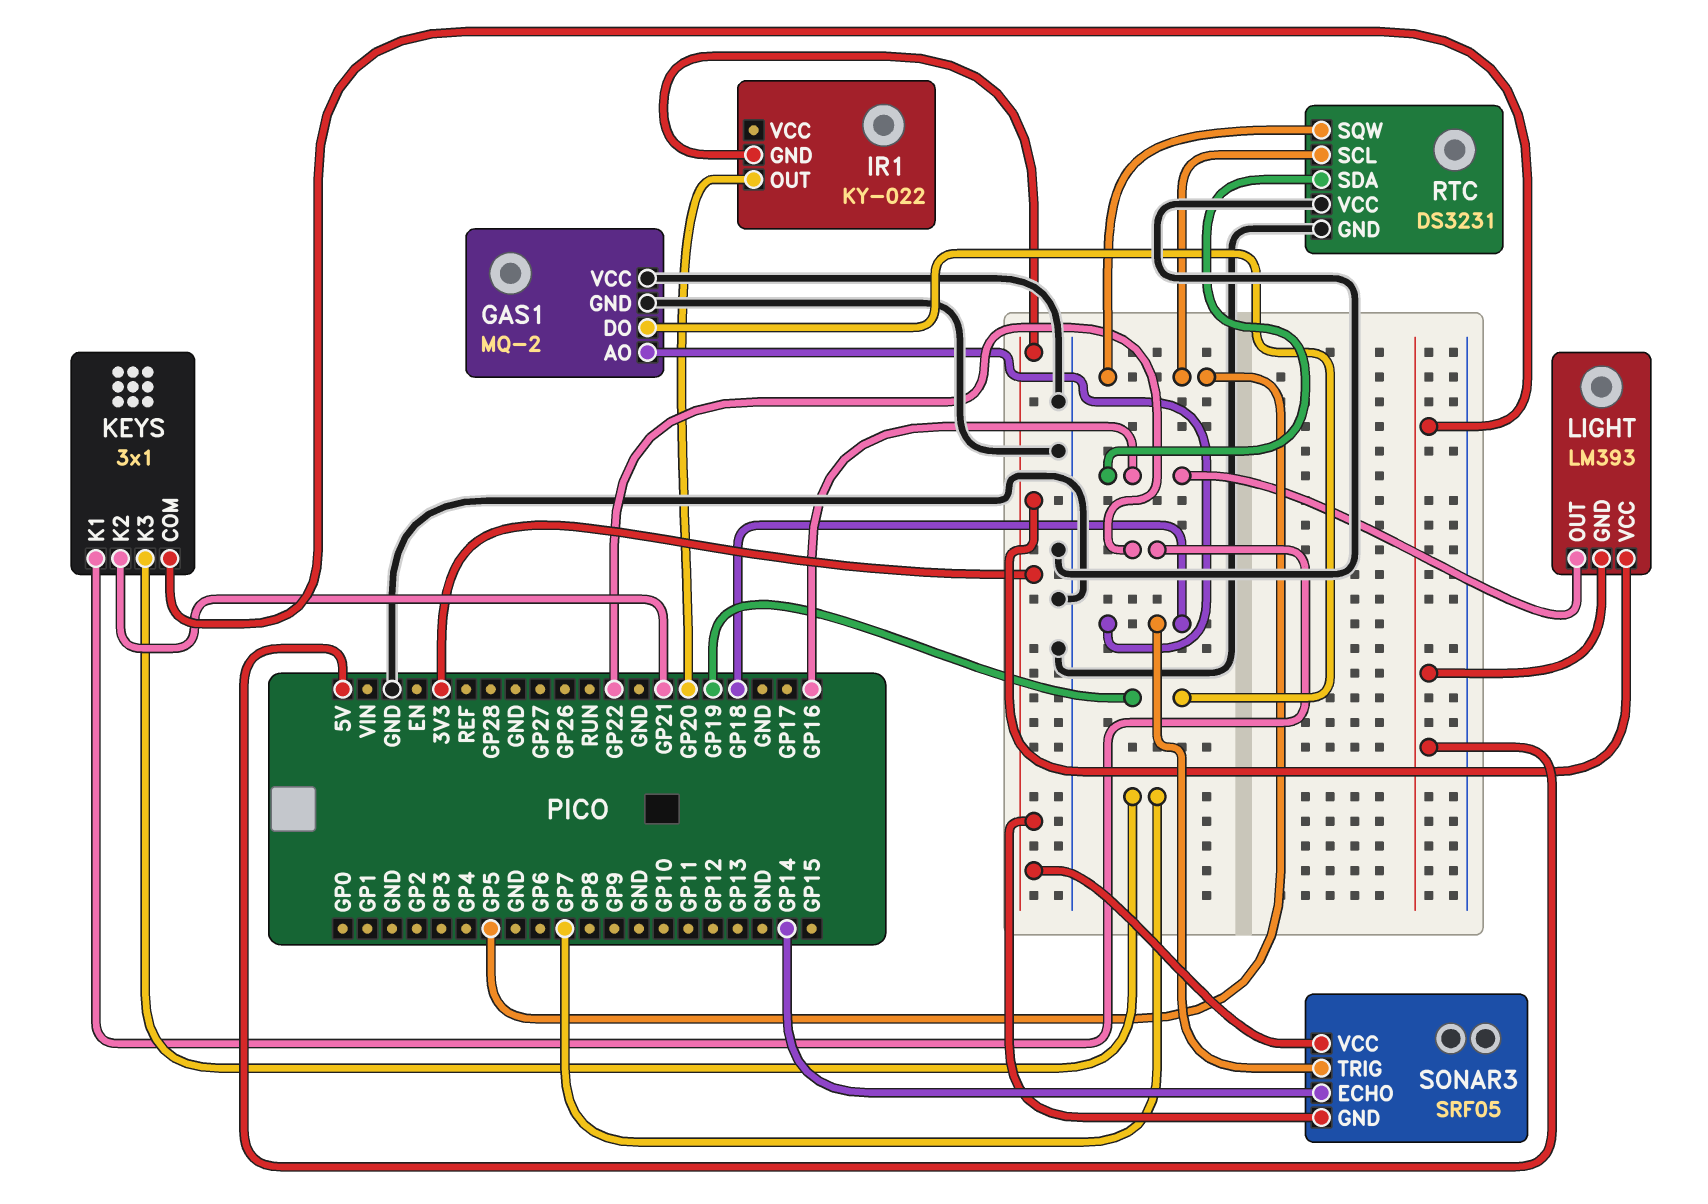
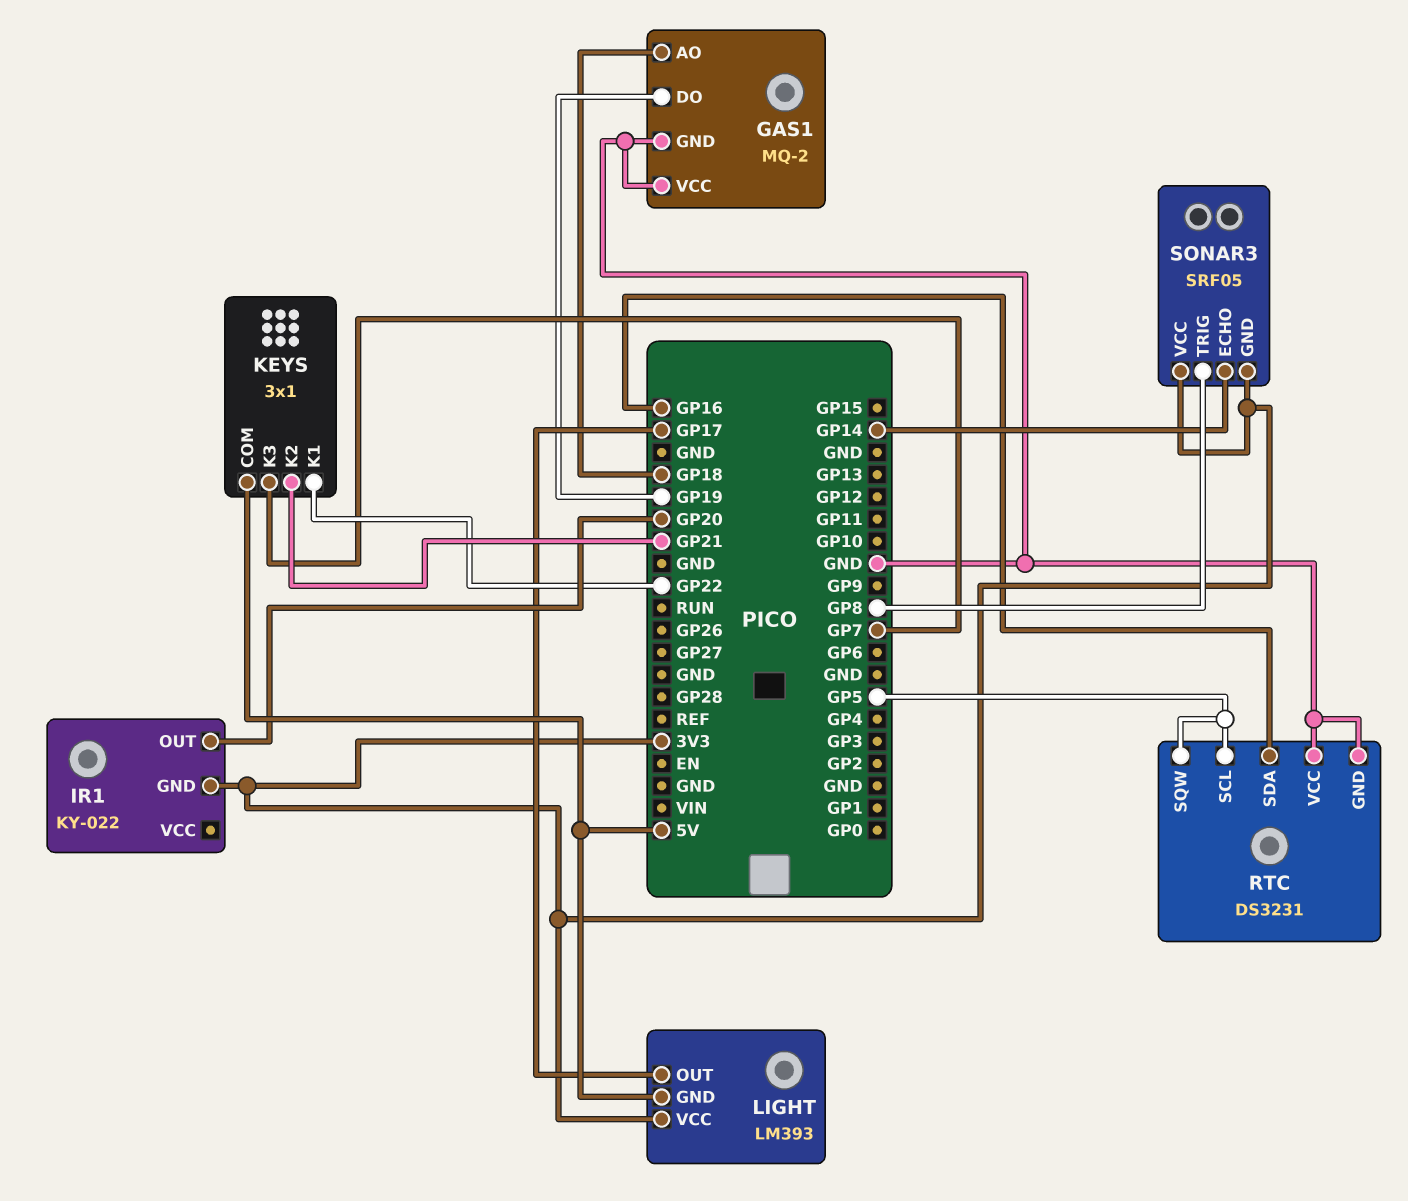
LIGHT pin OUT: GP16 -> GP17
SONAR3 pin TRIG: GP18 -> GP8

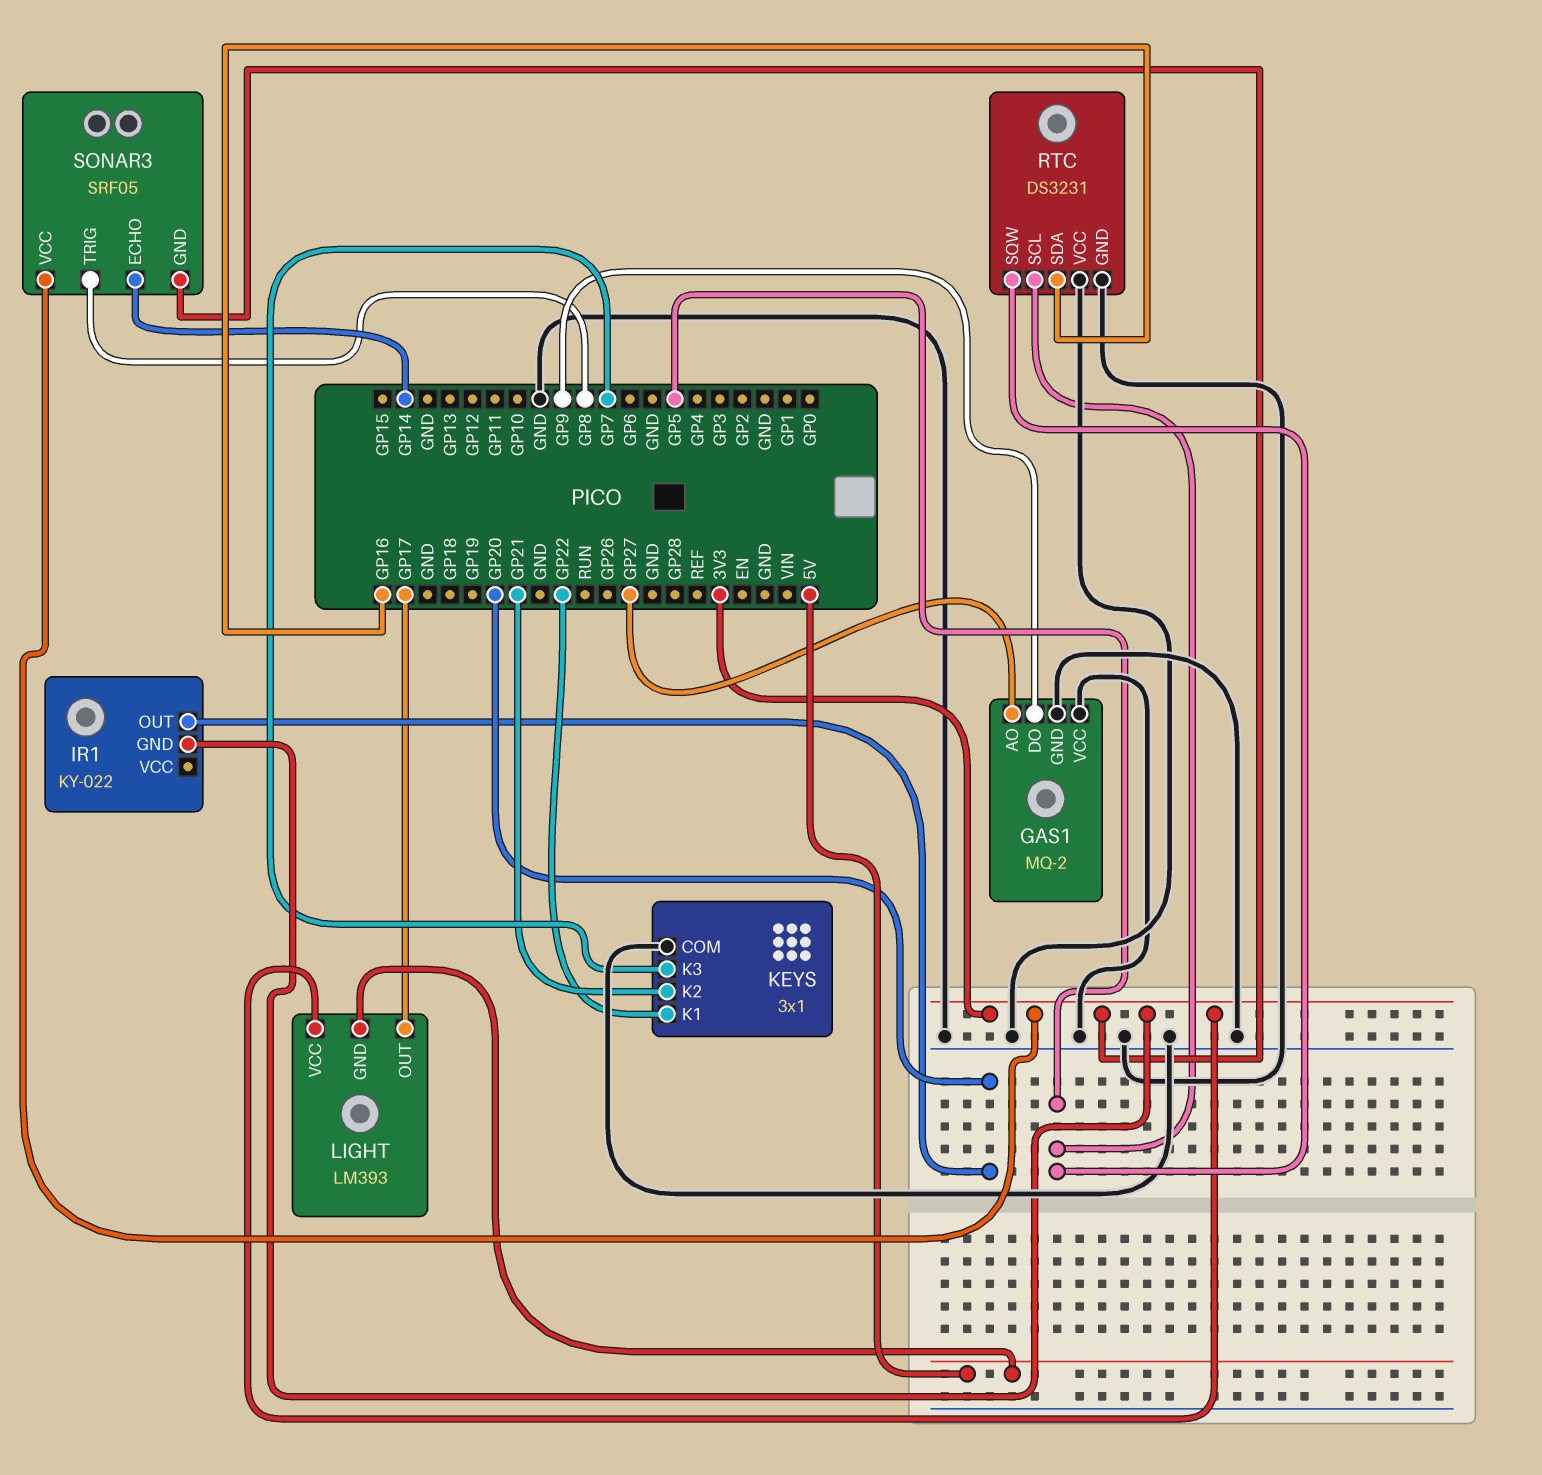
GAS1 pin AO: GP18 -> GP27
GAS1 pin DO: GP19 -> GP9
KEYS pin COM: 5V -> GND

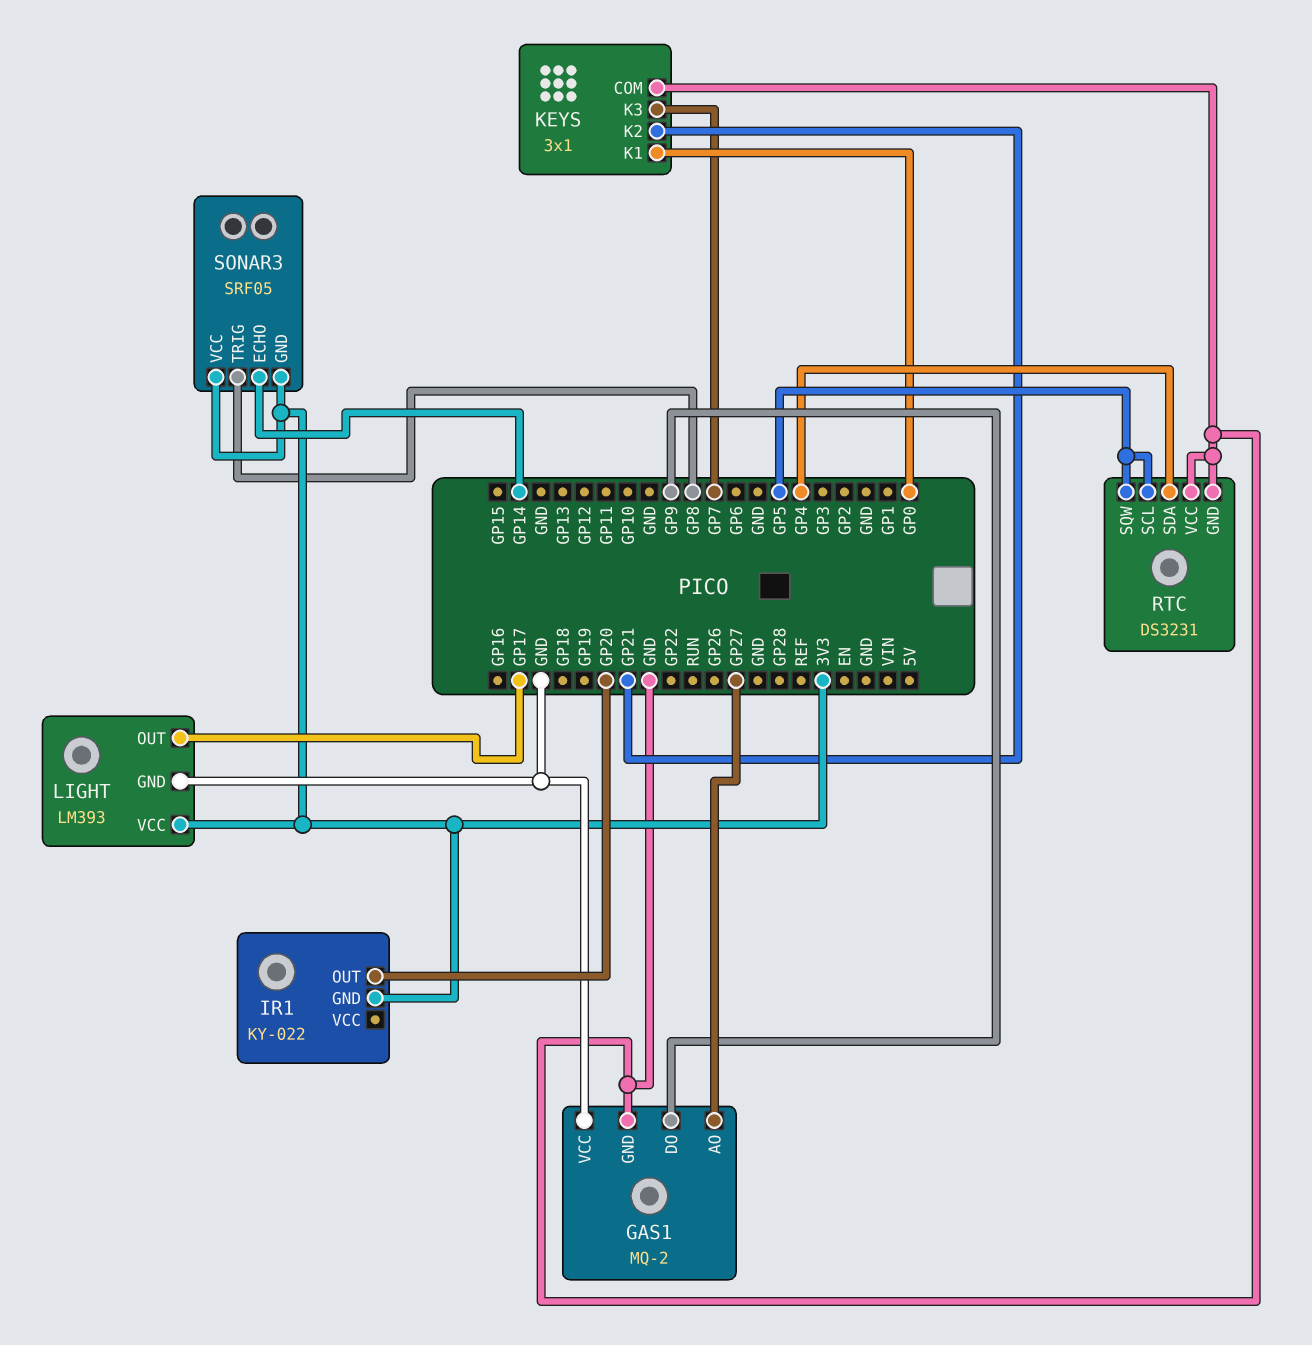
KEYS pin K1: GP22 -> GP0
LIGHT pin GND: 5V -> GND
RTC pin SDA: GP16 -> GP4

